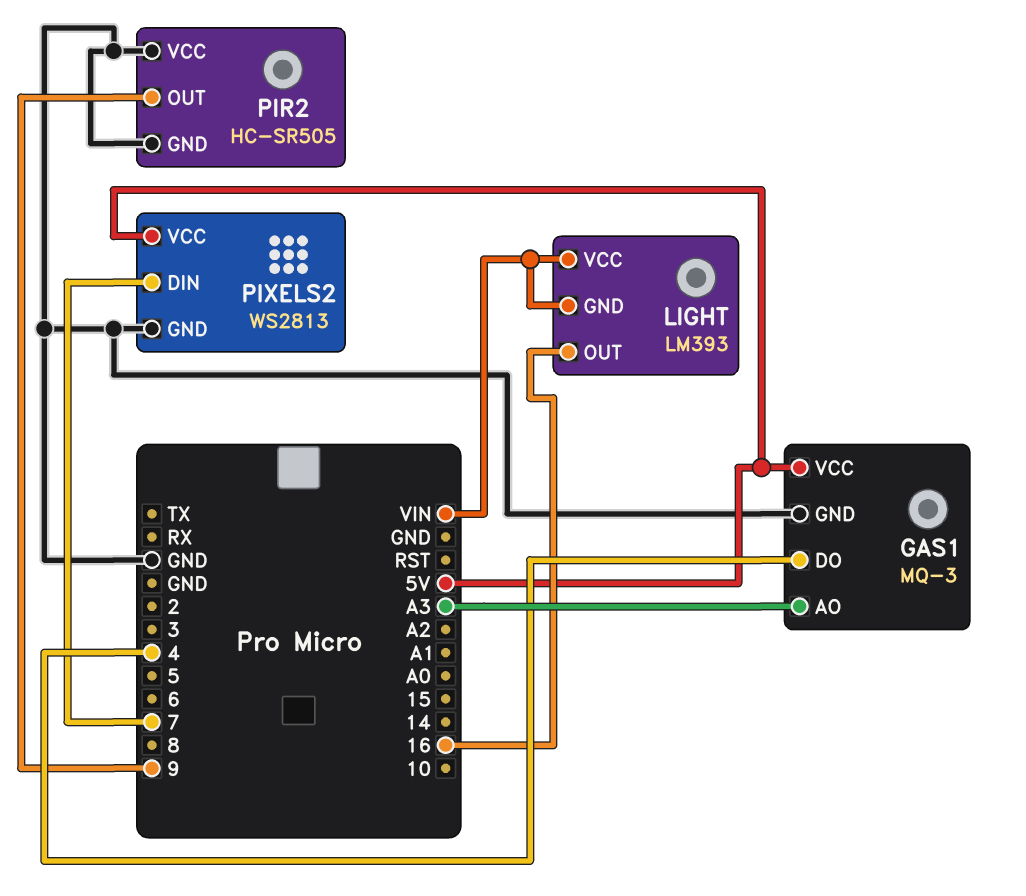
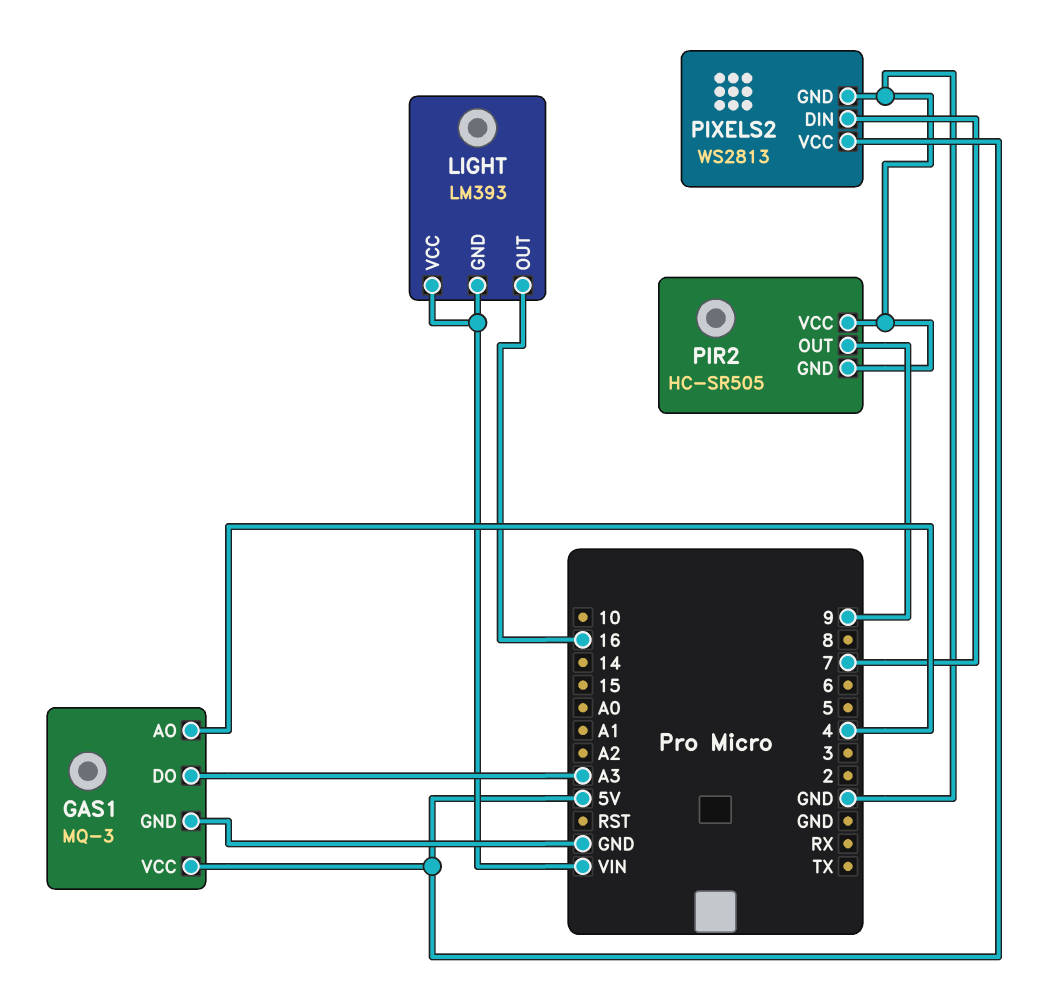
GAS1 pin AO: A3 -> 4
GAS1 pin DO: 4 -> A3

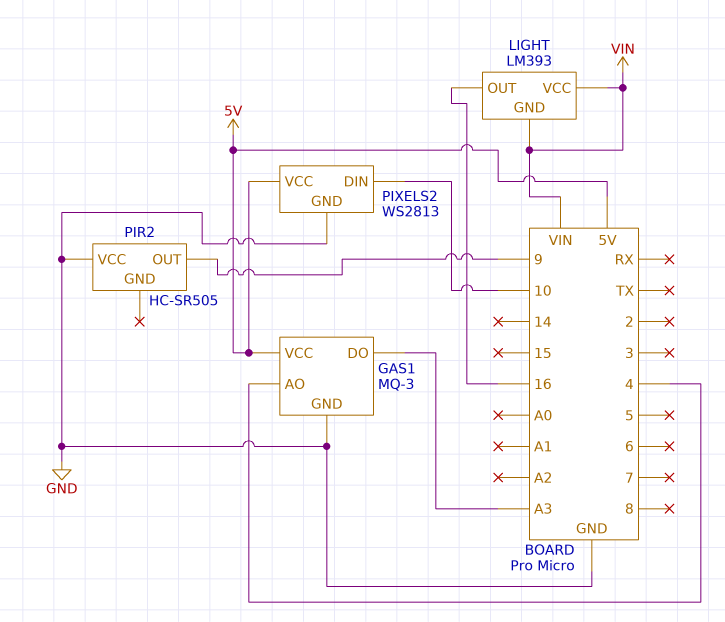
PIR2 pin GND: GND -> none
PIXELS2 pin DIN: 7 -> 10

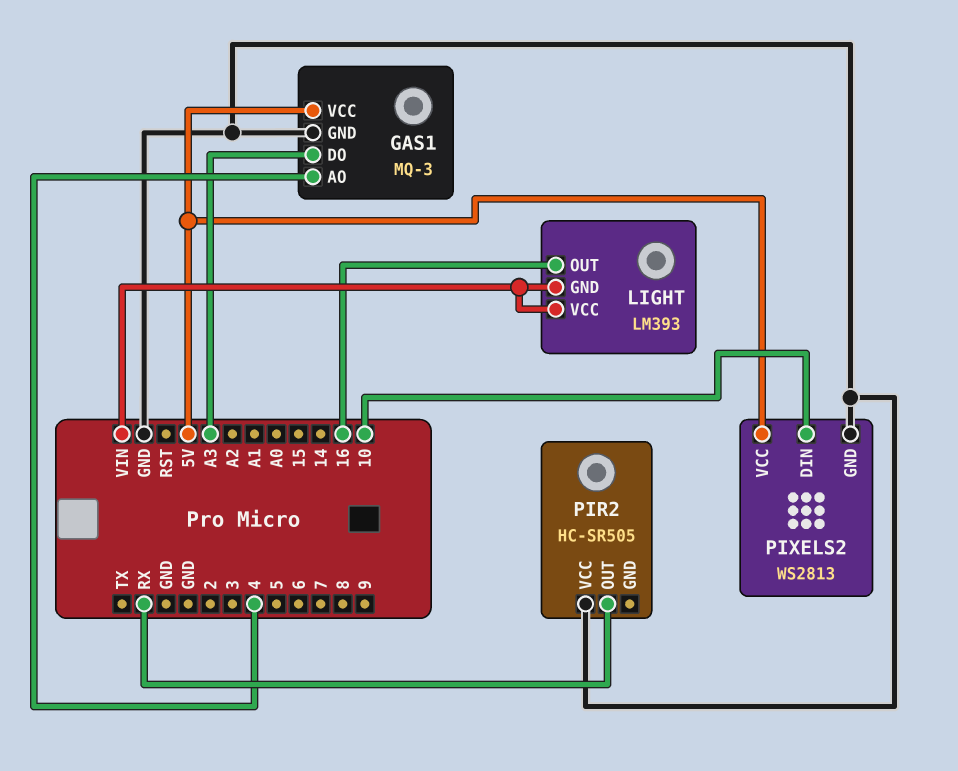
PIR2 pin OUT: 9 -> RX

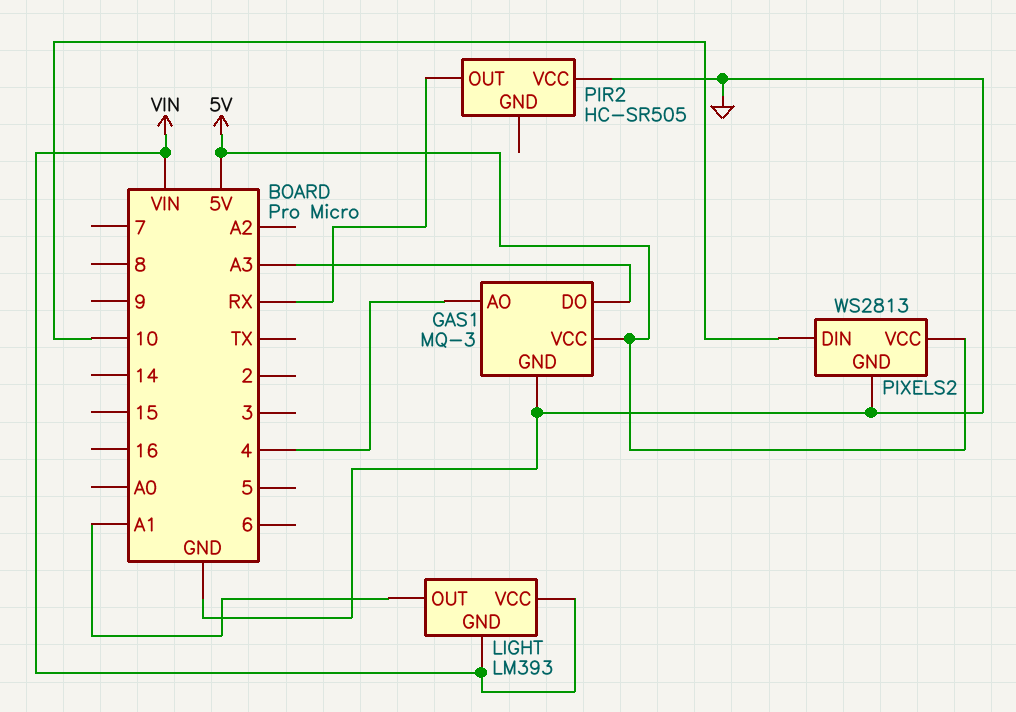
LIGHT pin OUT: 16 -> A1

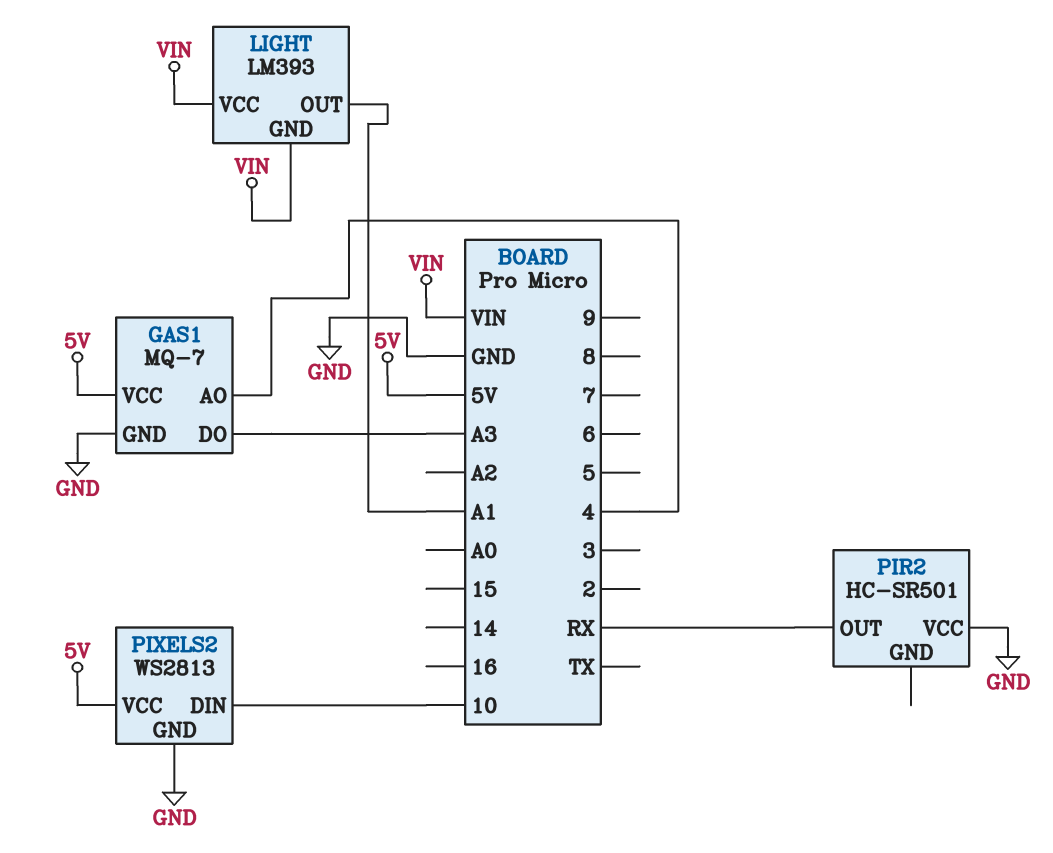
GAS1: MQ-3 -> MQ-7
PIR2: HC-SR505 -> HC-SR501

